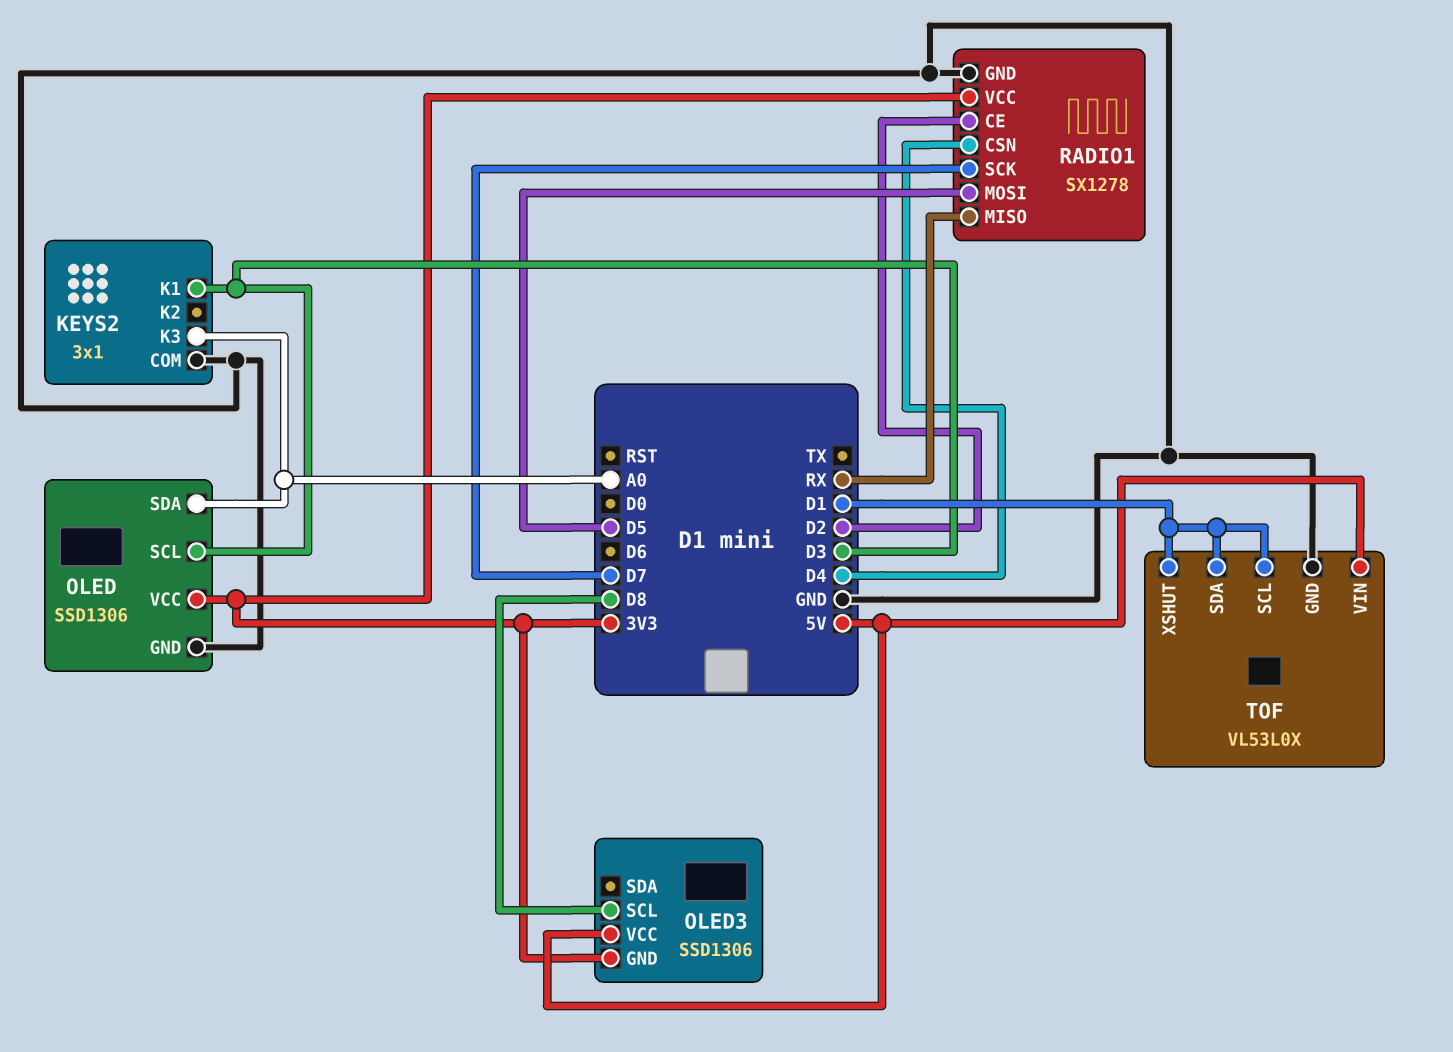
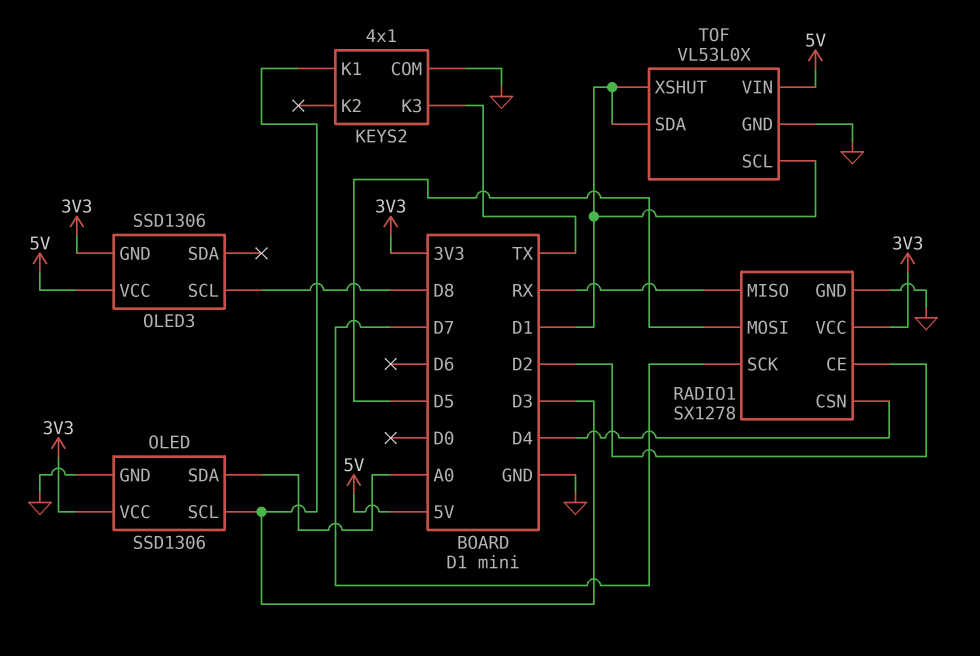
KEYS2: 3x1 -> 4x1
KEYS2 pin K3: A0 -> TX

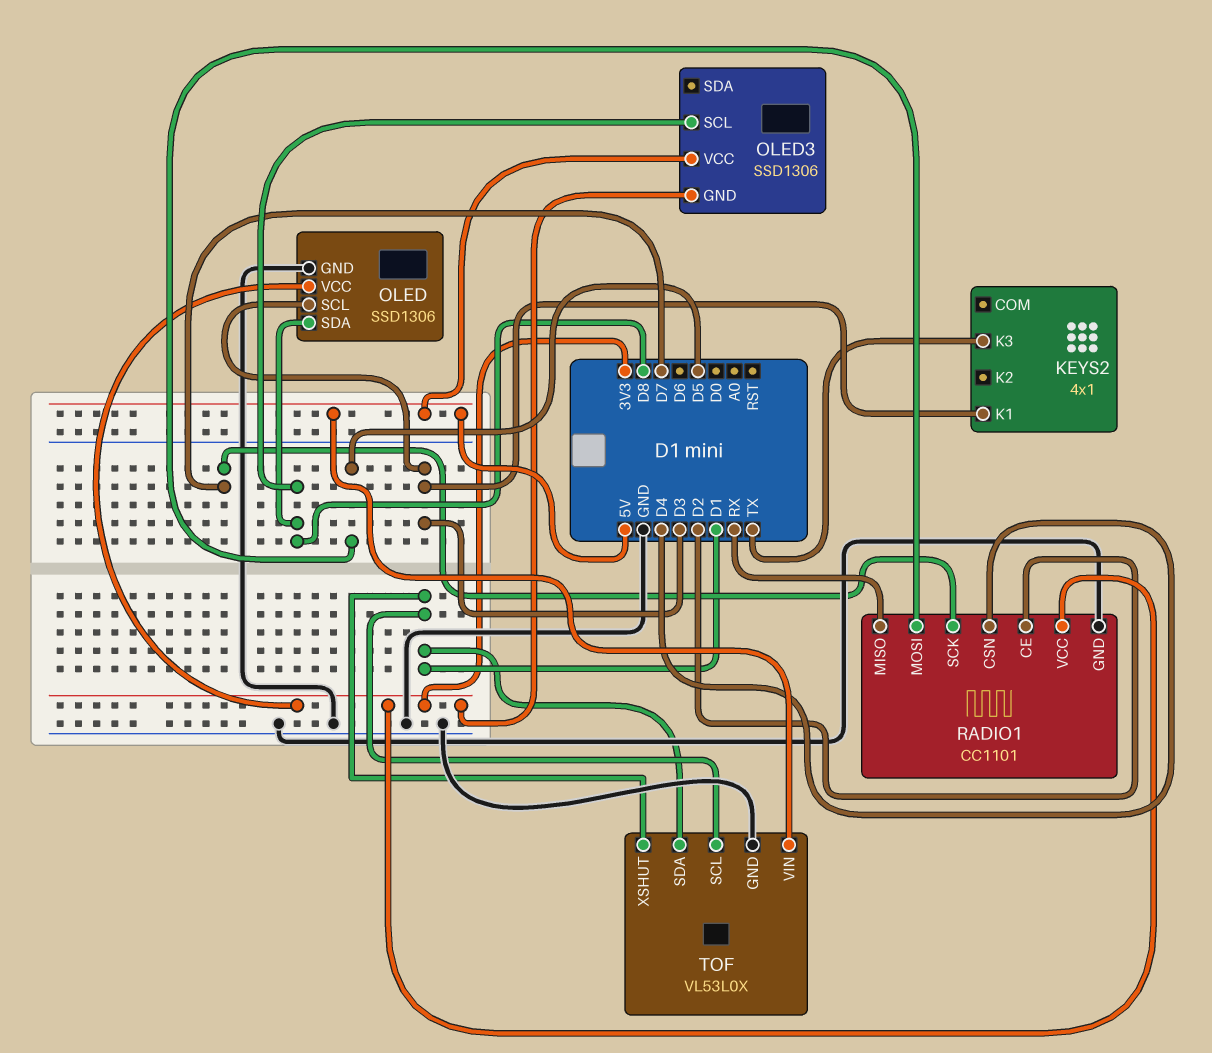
KEYS2 pin COM: GND -> none
OLED pin SDA: A0 -> D8
RADIO1: SX1278 -> CC1101

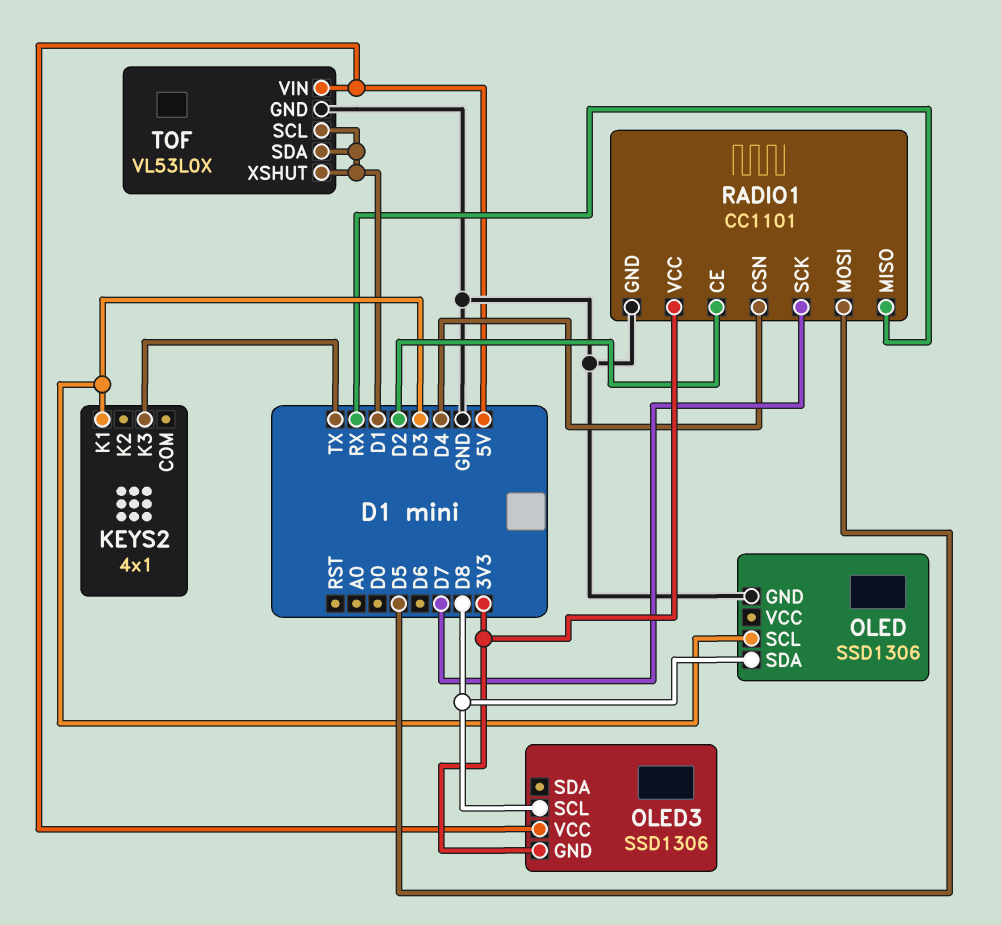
OLED pin VCC: 3V3 -> none

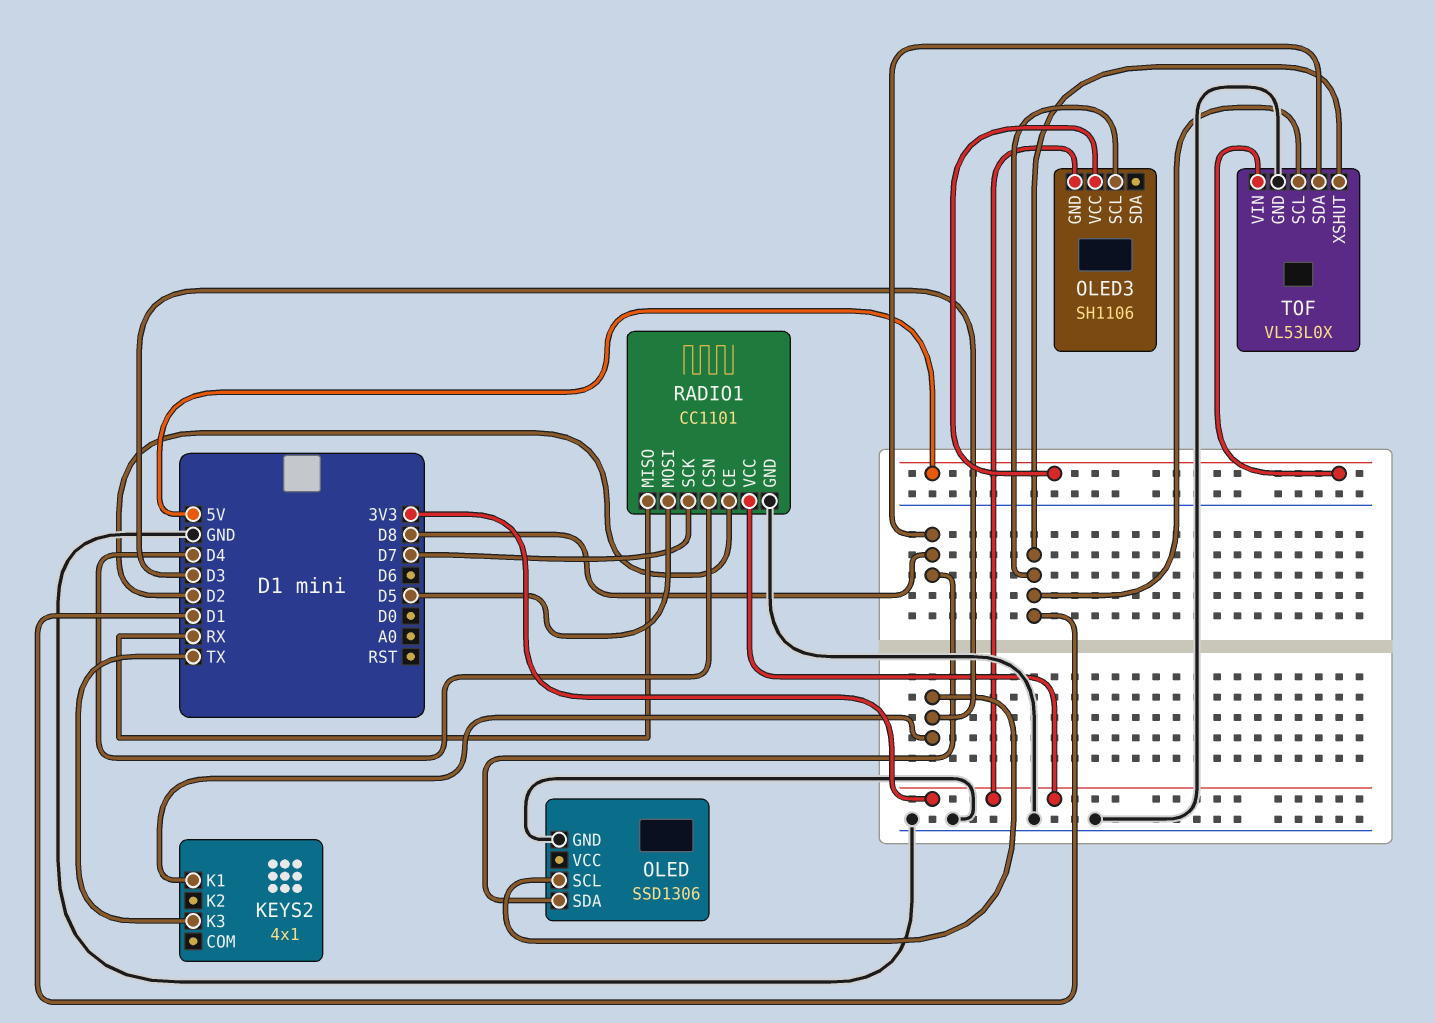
OLED3: SSD1306 -> SH1106
OLED3 pin SCL: D8 -> D1
TOF pin SDA: D1 -> D8

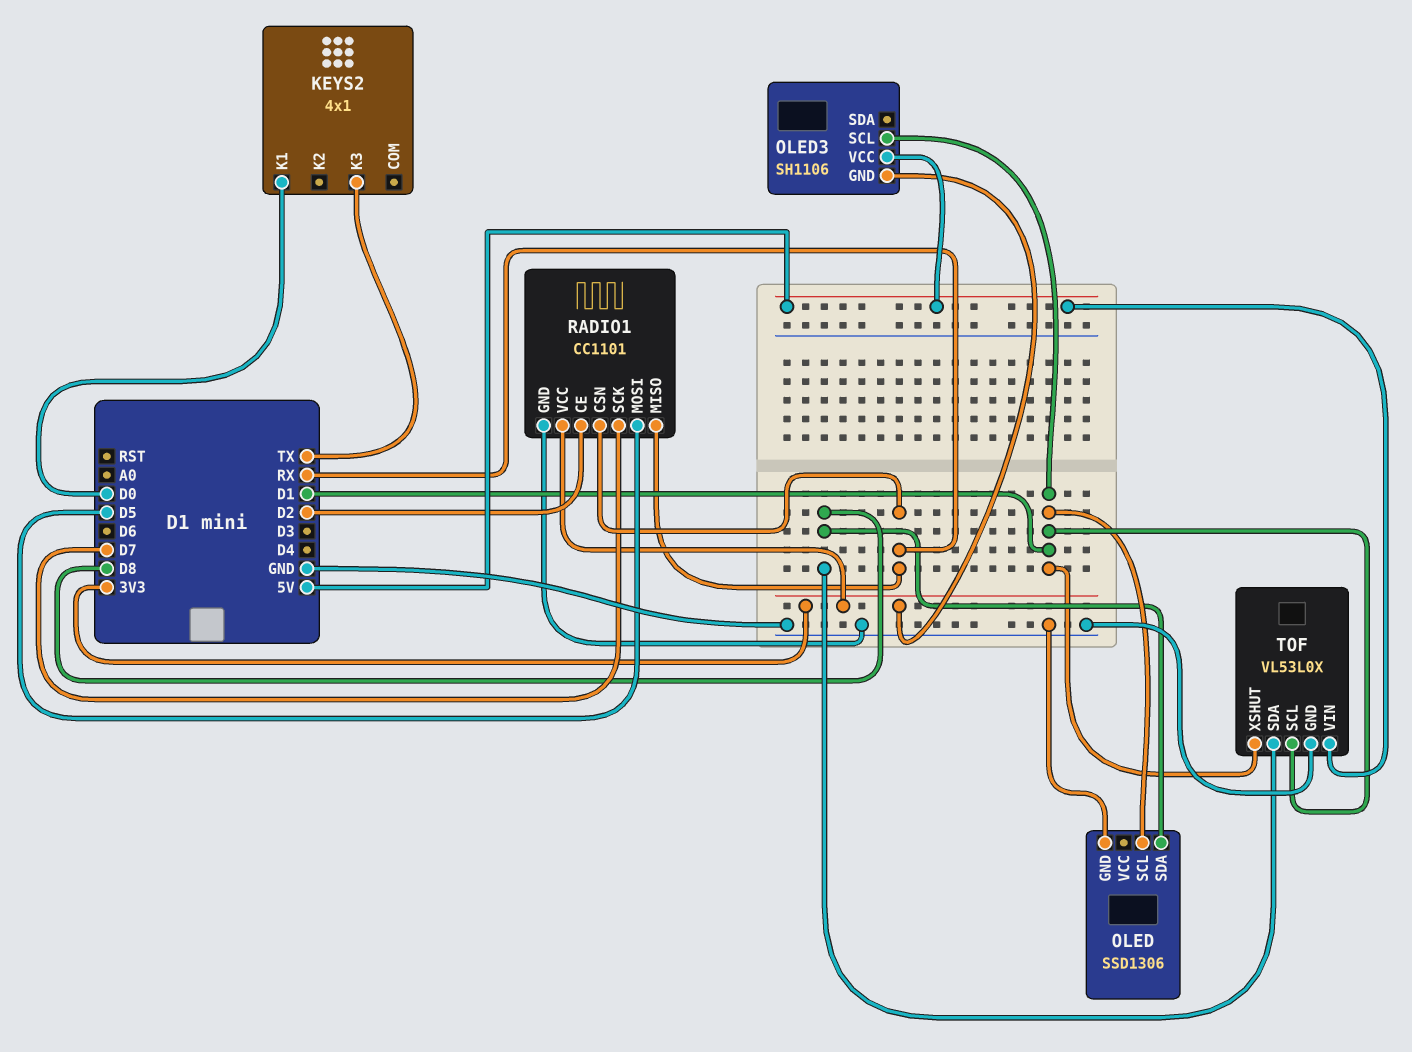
KEYS2 pin K1: D3 -> D0
OLED pin SCL: D3 -> D1
RADIO1 pin CSN: D4 -> RX

